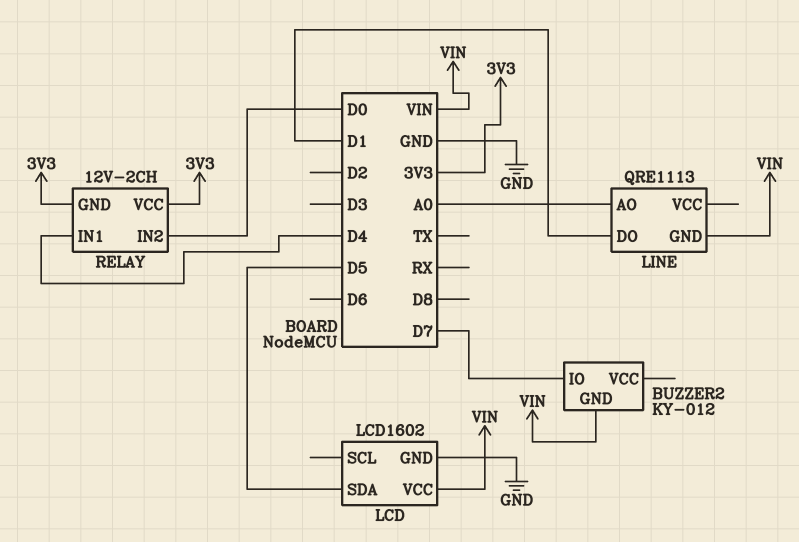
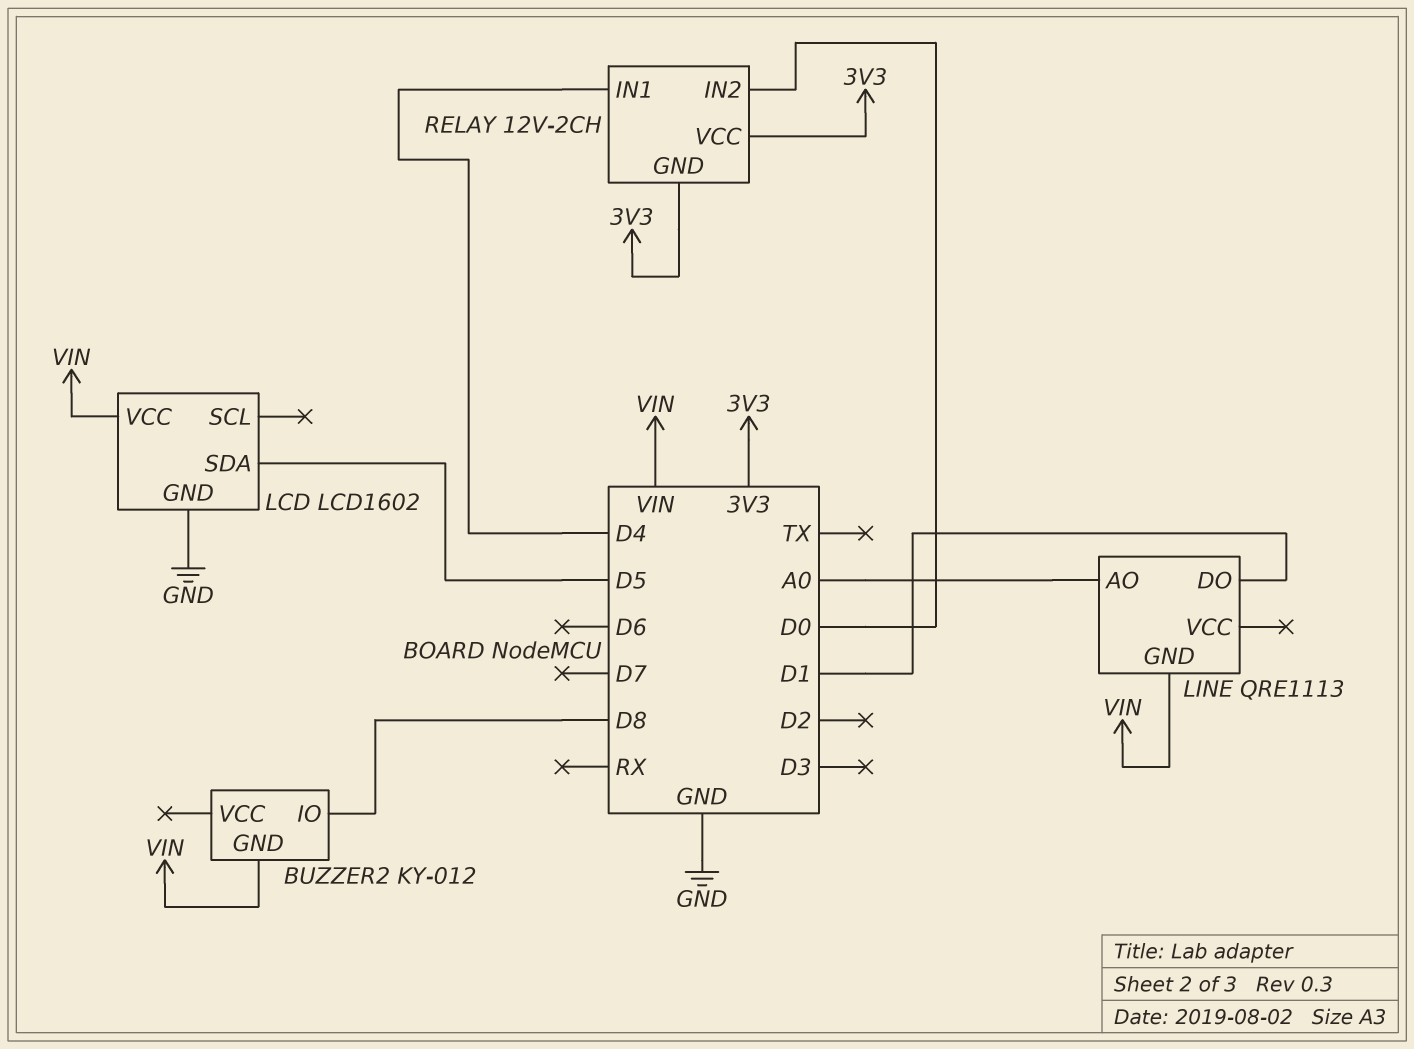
BUZZER2 pin IO: D7 -> D8

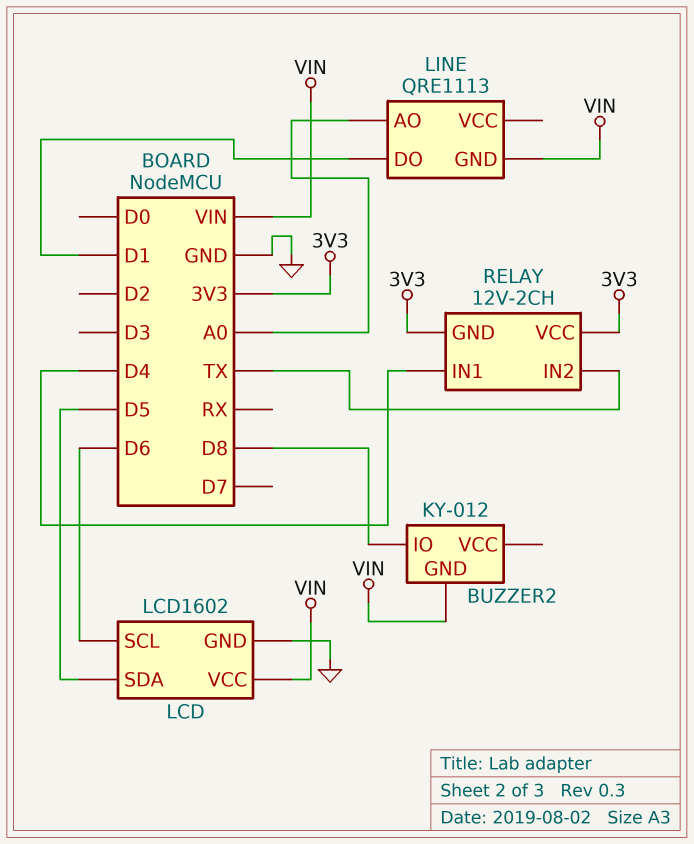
LCD pin SCL: none -> D6
RELAY pin IN2: D0 -> TX

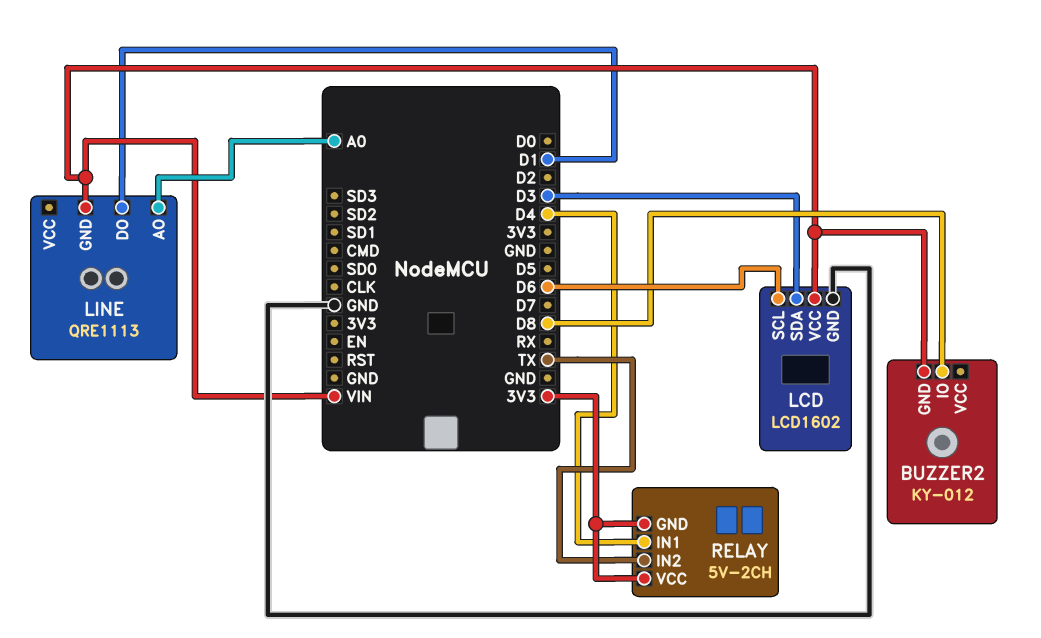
LCD pin SDA: D5 -> D3
RELAY: 12V-2CH -> 5V-2CH

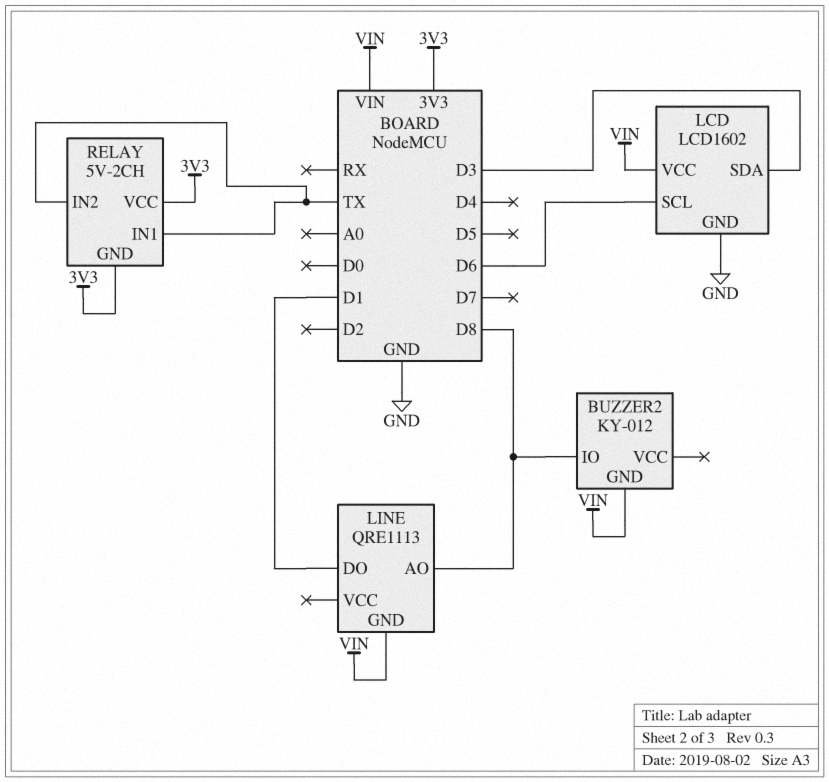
LINE pin AO: A0 -> D8
RELAY pin IN1: D4 -> TX

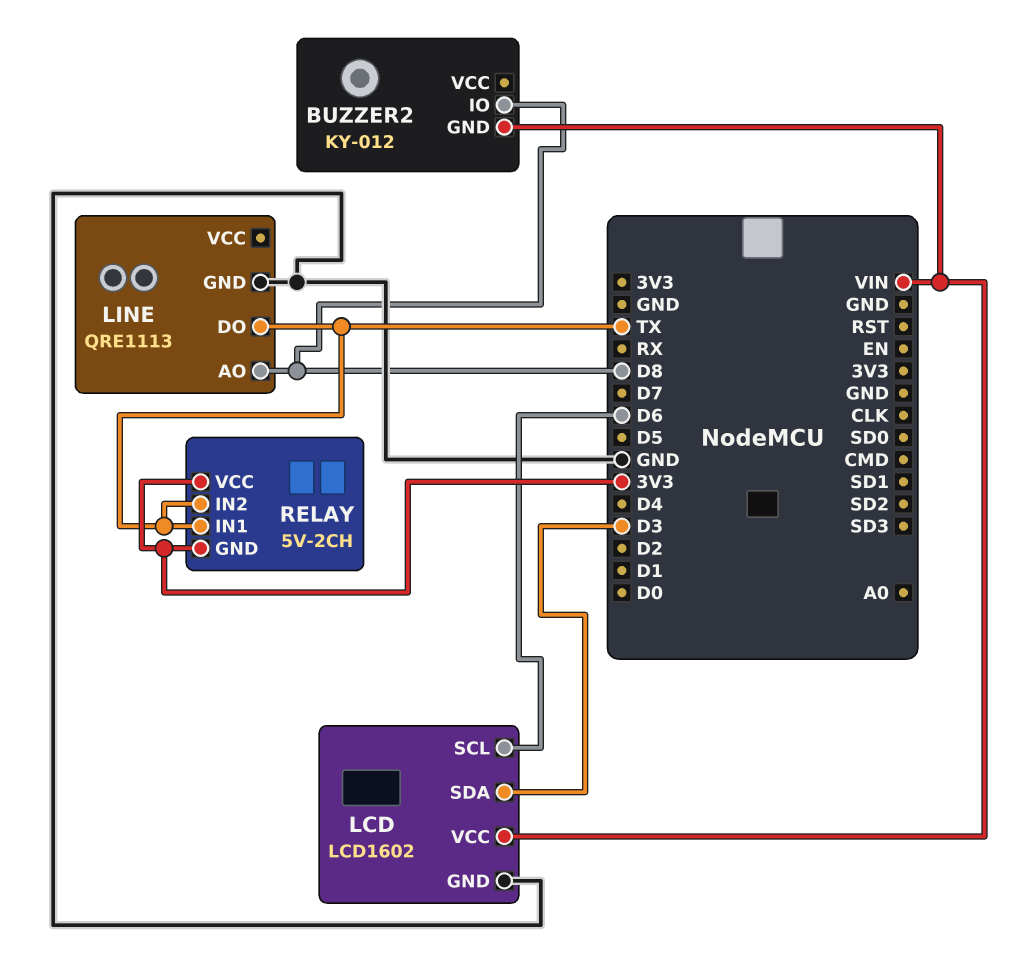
LINE pin DO: D1 -> TX
LINE pin GND: VIN -> GND

